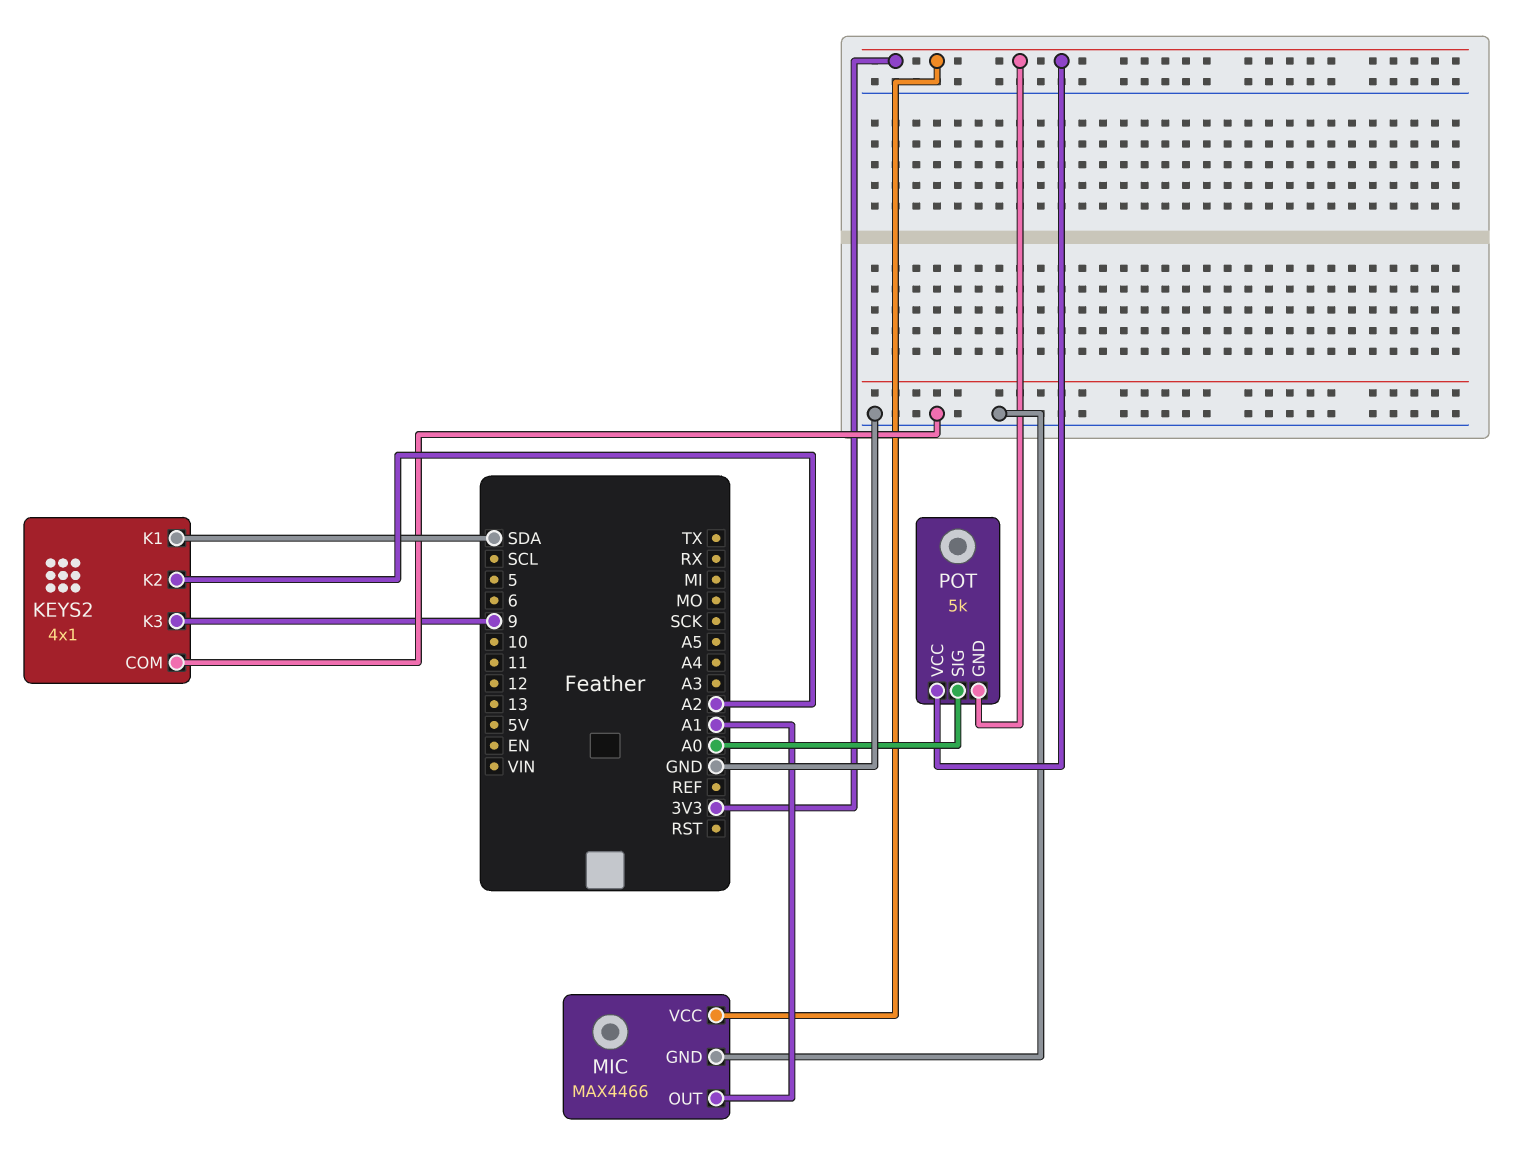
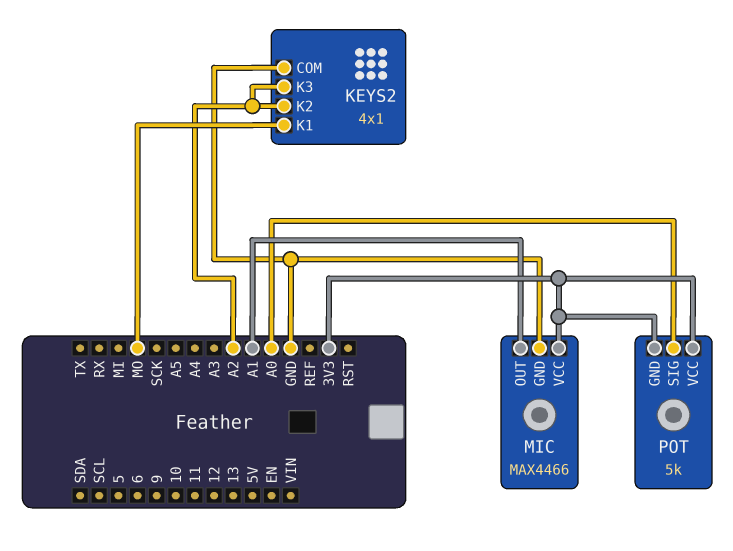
KEYS2 pin K1: SDA -> MO
KEYS2 pin K3: 9 -> A2

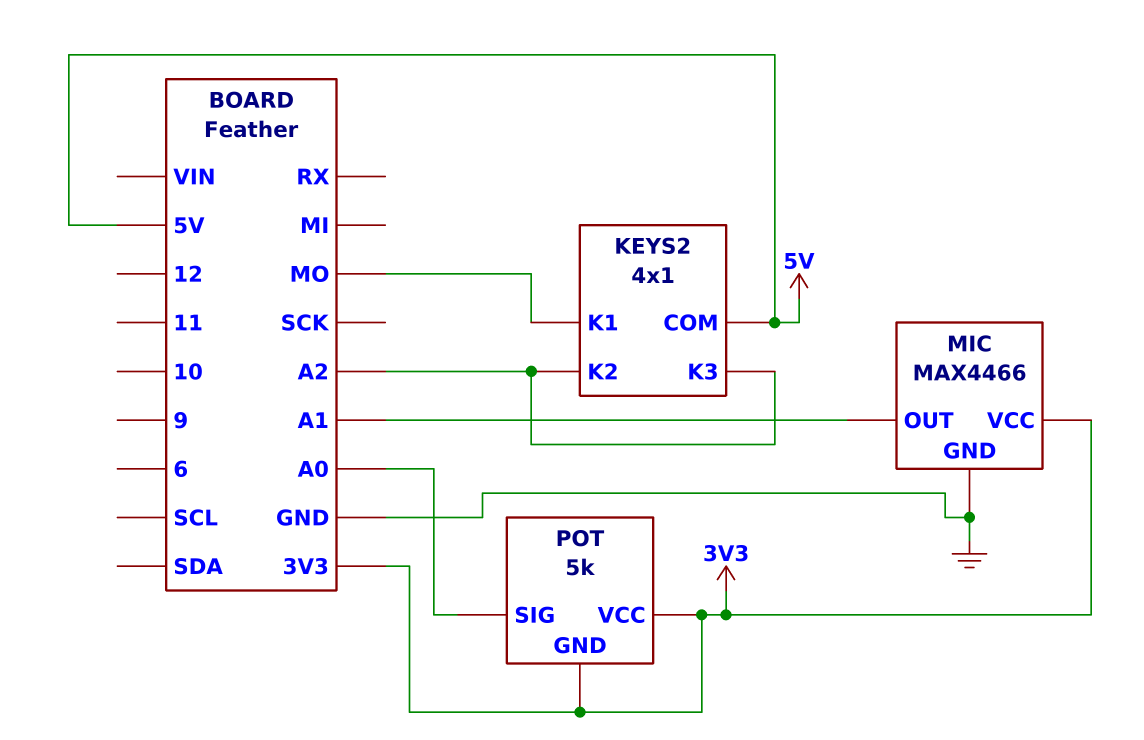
KEYS2 pin COM: GND -> 5V

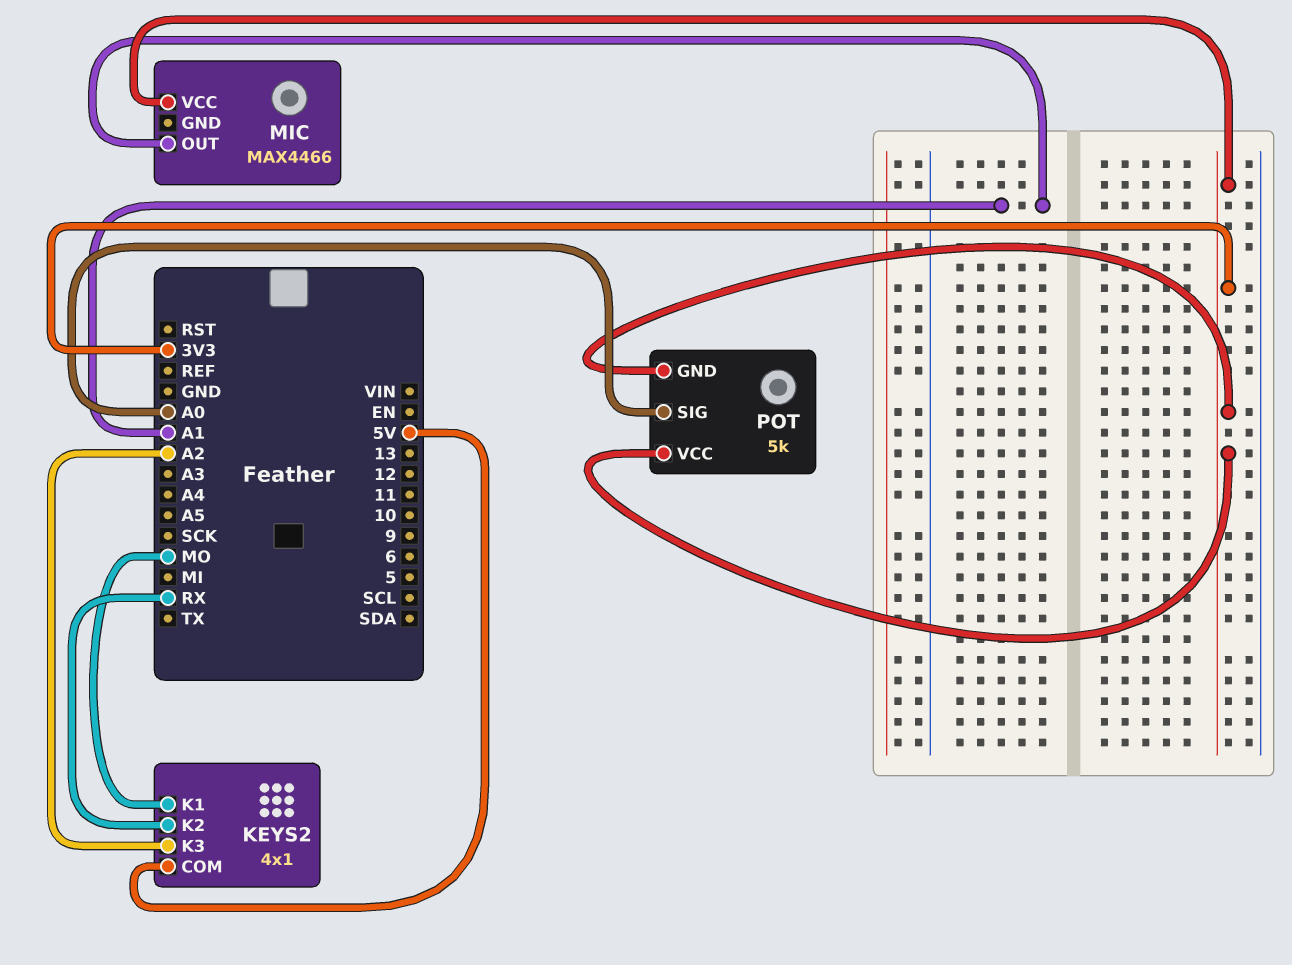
KEYS2 pin K2: A2 -> RX
MIC pin GND: GND -> none

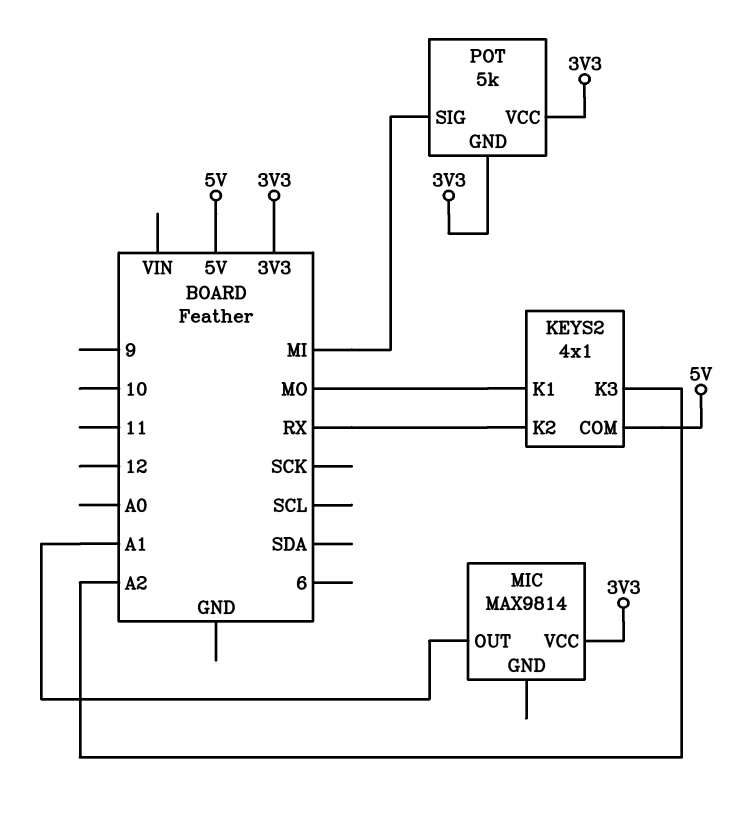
MIC: MAX4466 -> MAX9814
POT pin SIG: A0 -> MI

